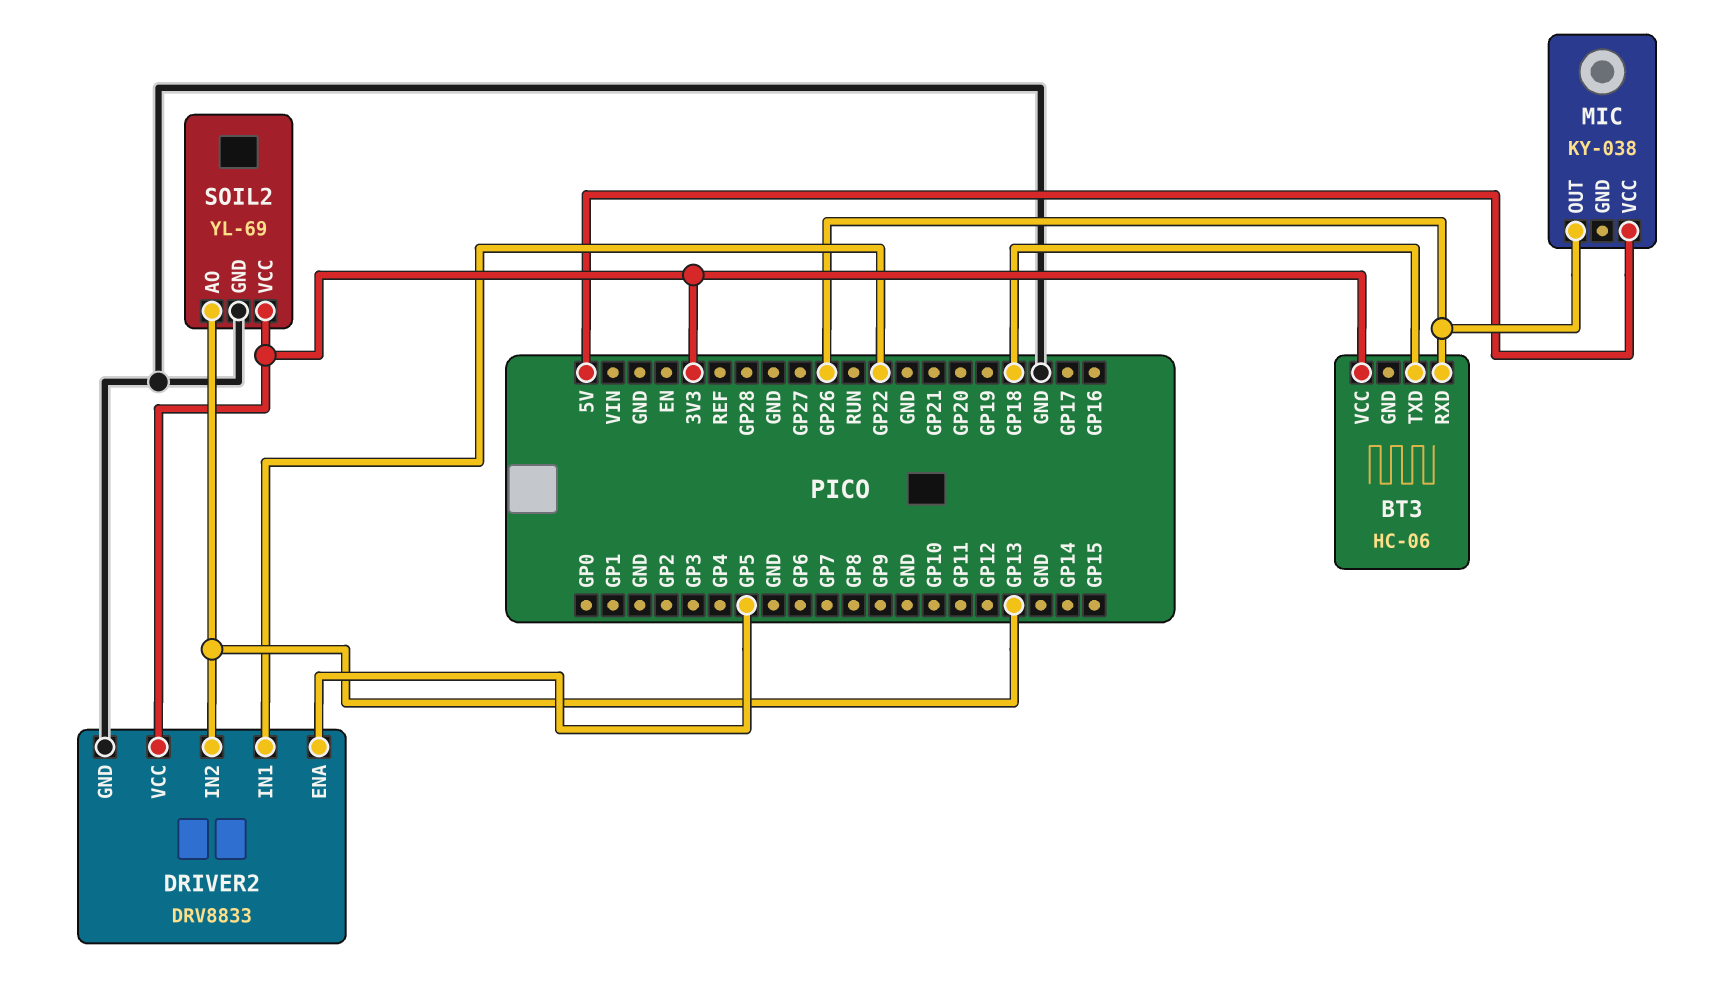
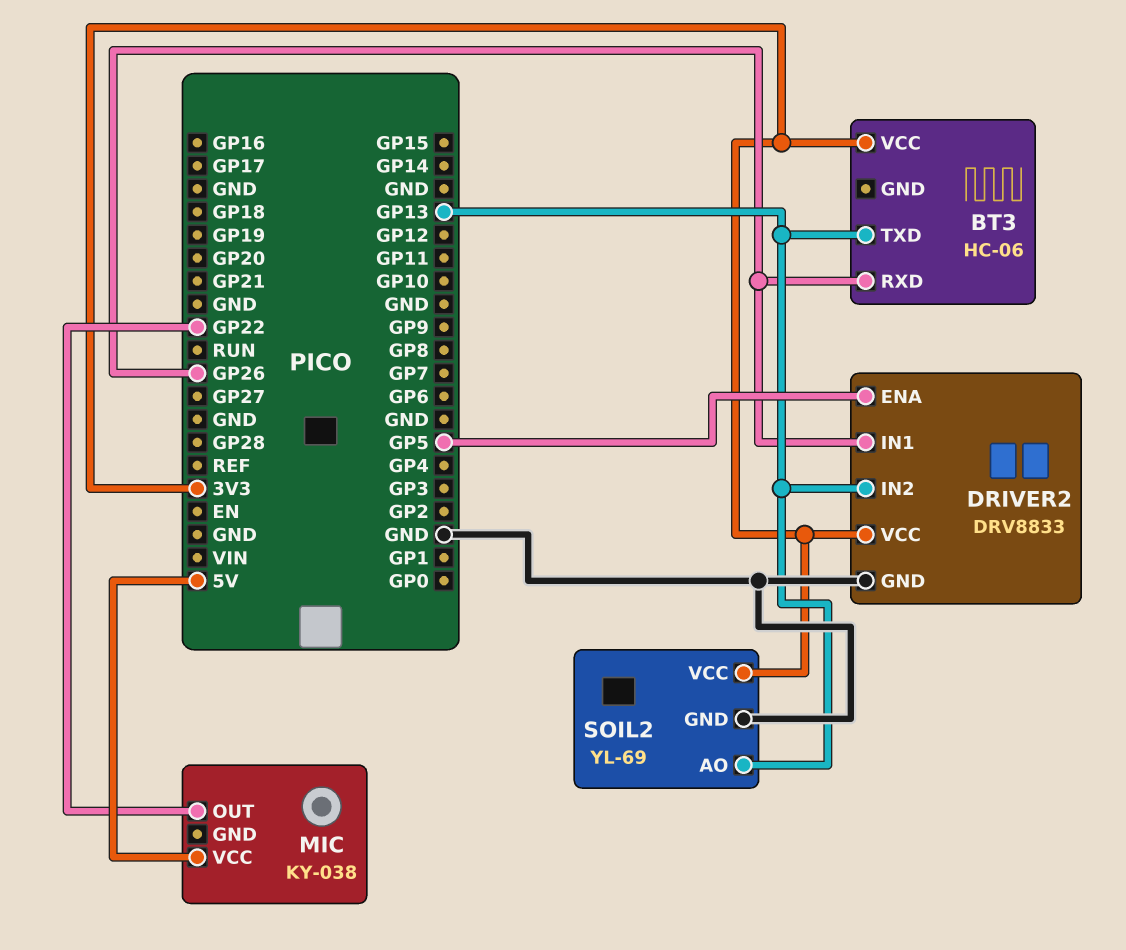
BT3 pin TXD: GP18 -> GP13
DRIVER2 pin IN1: GP22 -> GP26
MIC pin OUT: GP26 -> GP22

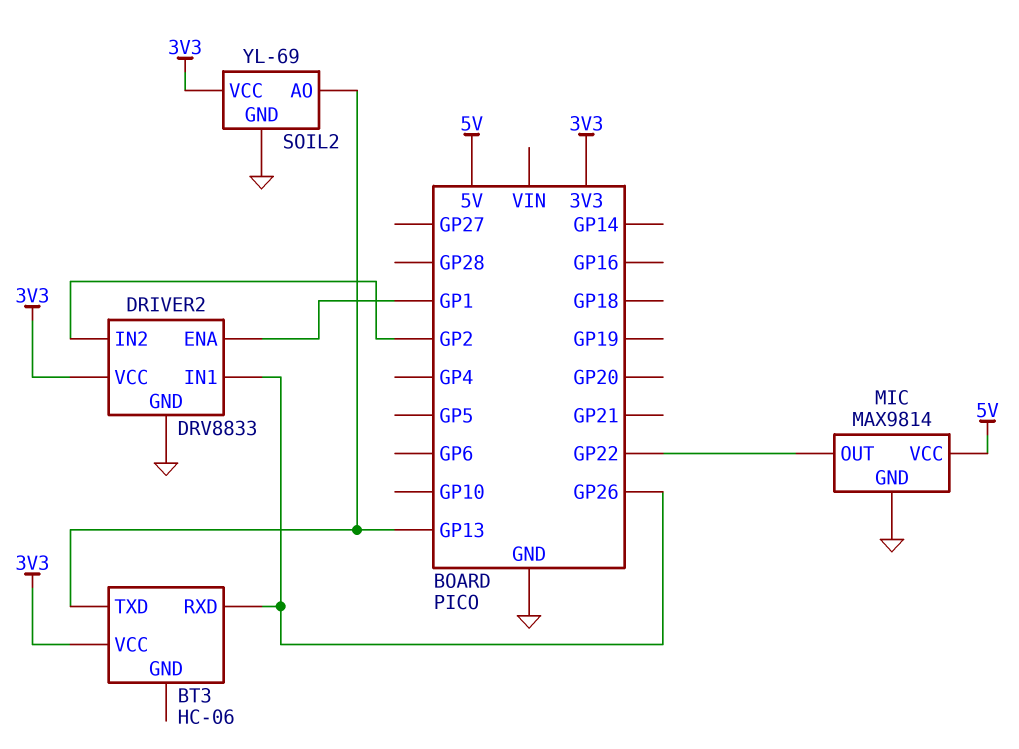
DRIVER2 pin ENA: GP5 -> GP1
DRIVER2 pin IN2: GP13 -> GP2
MIC: KY-038 -> MAX9814
MIC pin GND: none -> GND

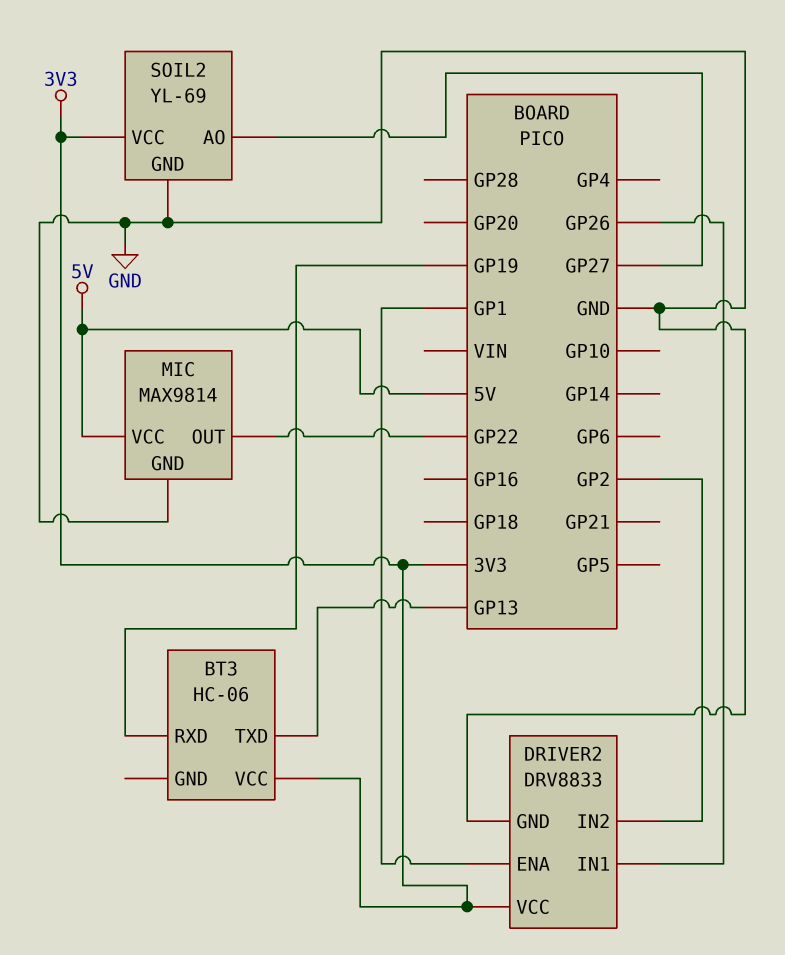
BT3 pin RXD: GP26 -> GP19
SOIL2 pin AO: GP13 -> GP27

